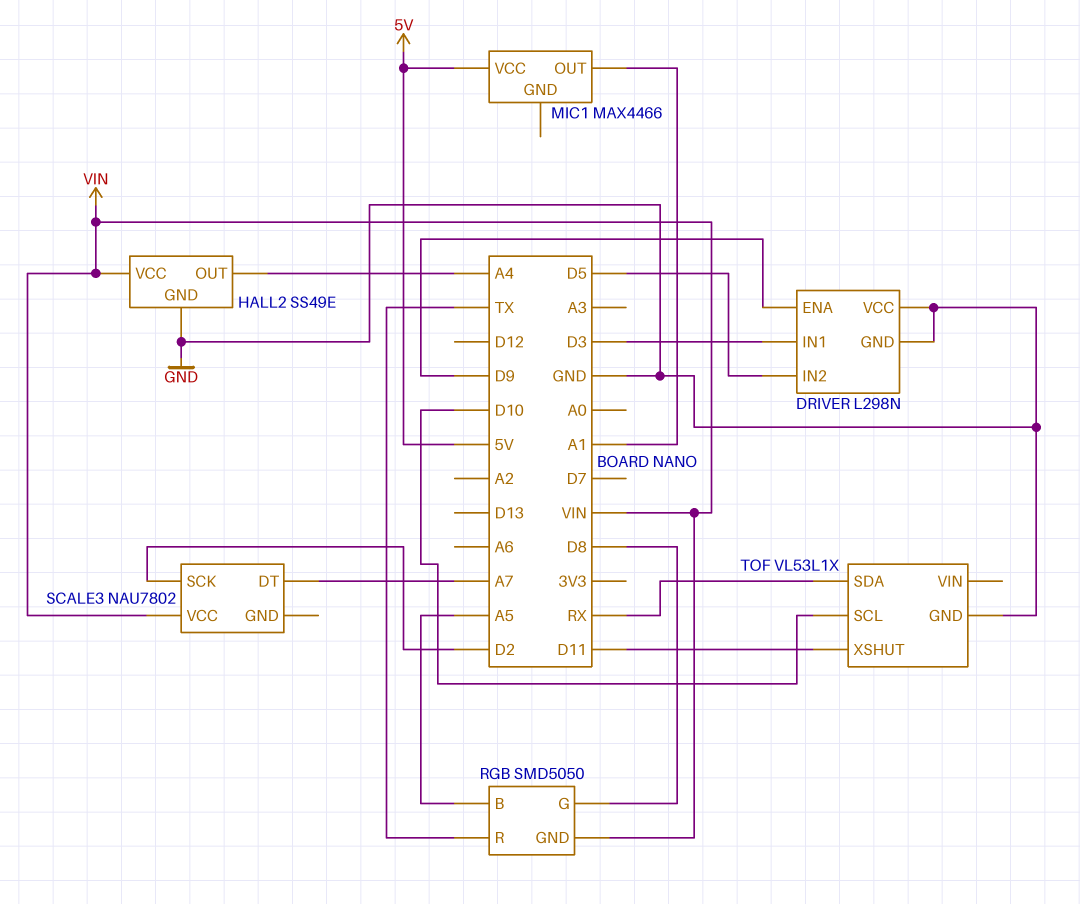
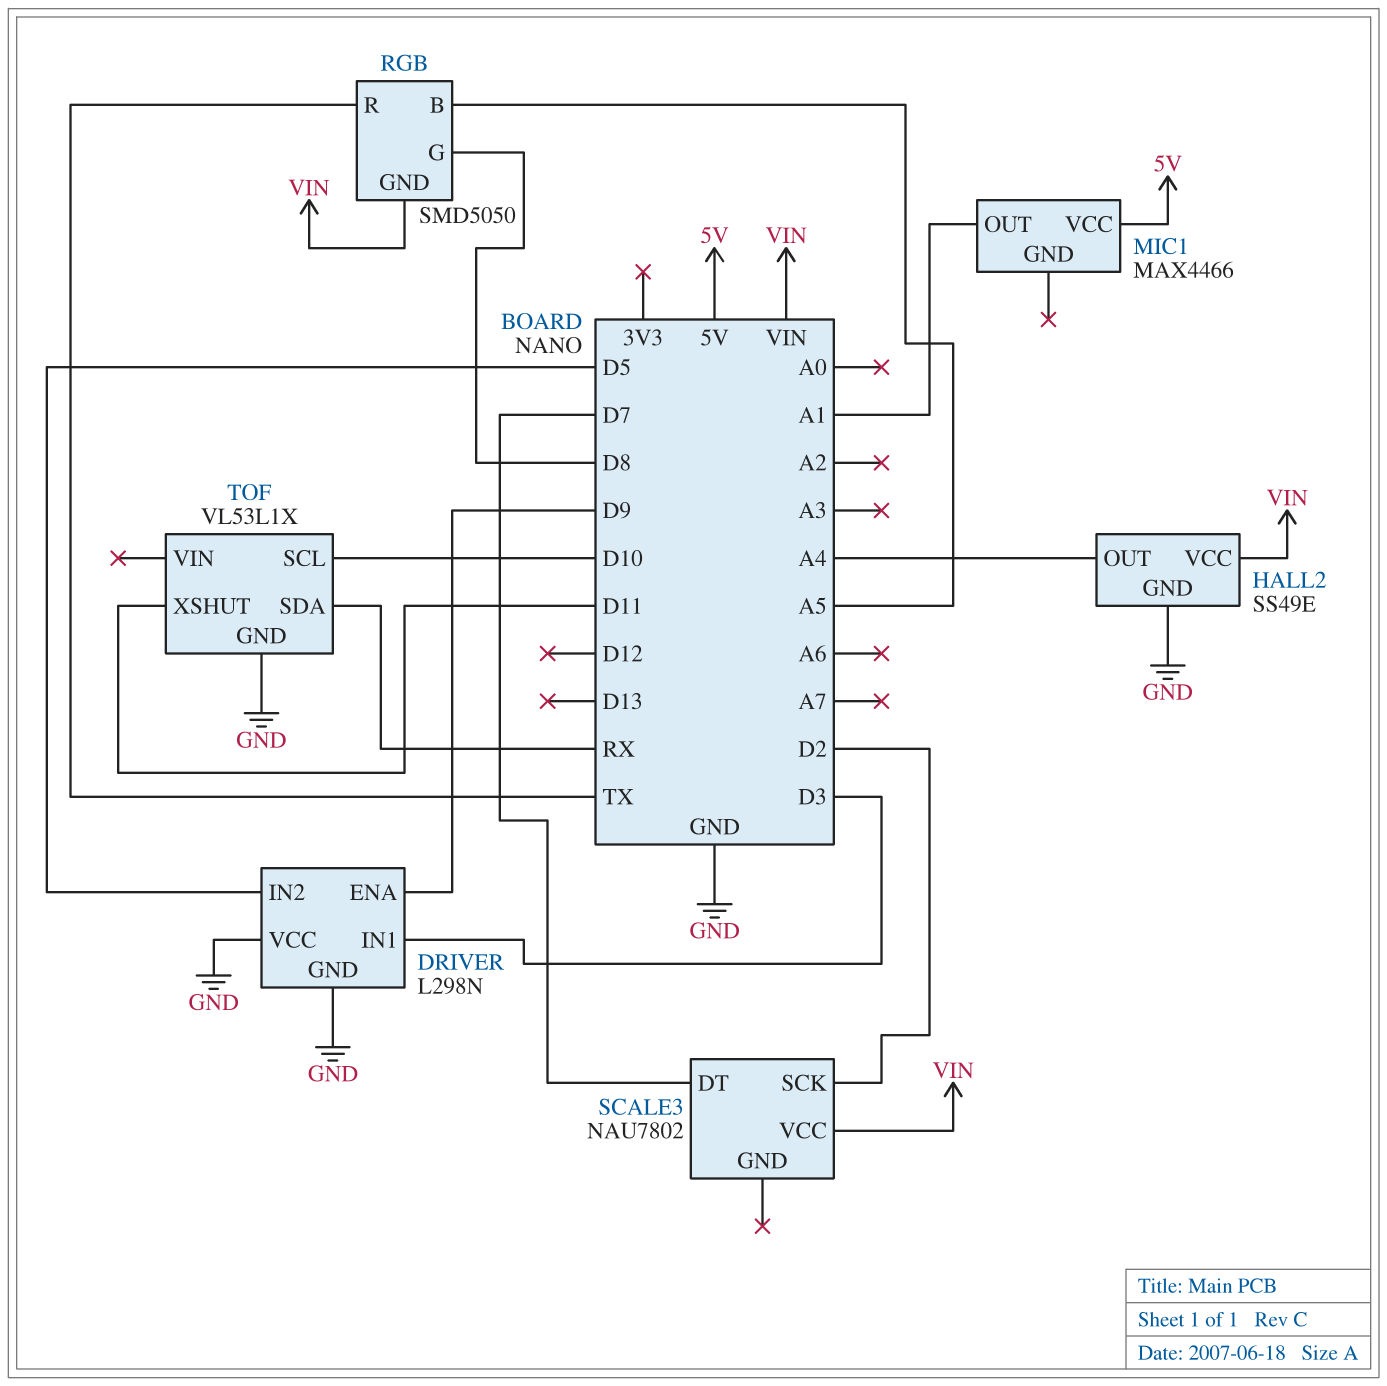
SCALE3 pin DT: A7 -> D7

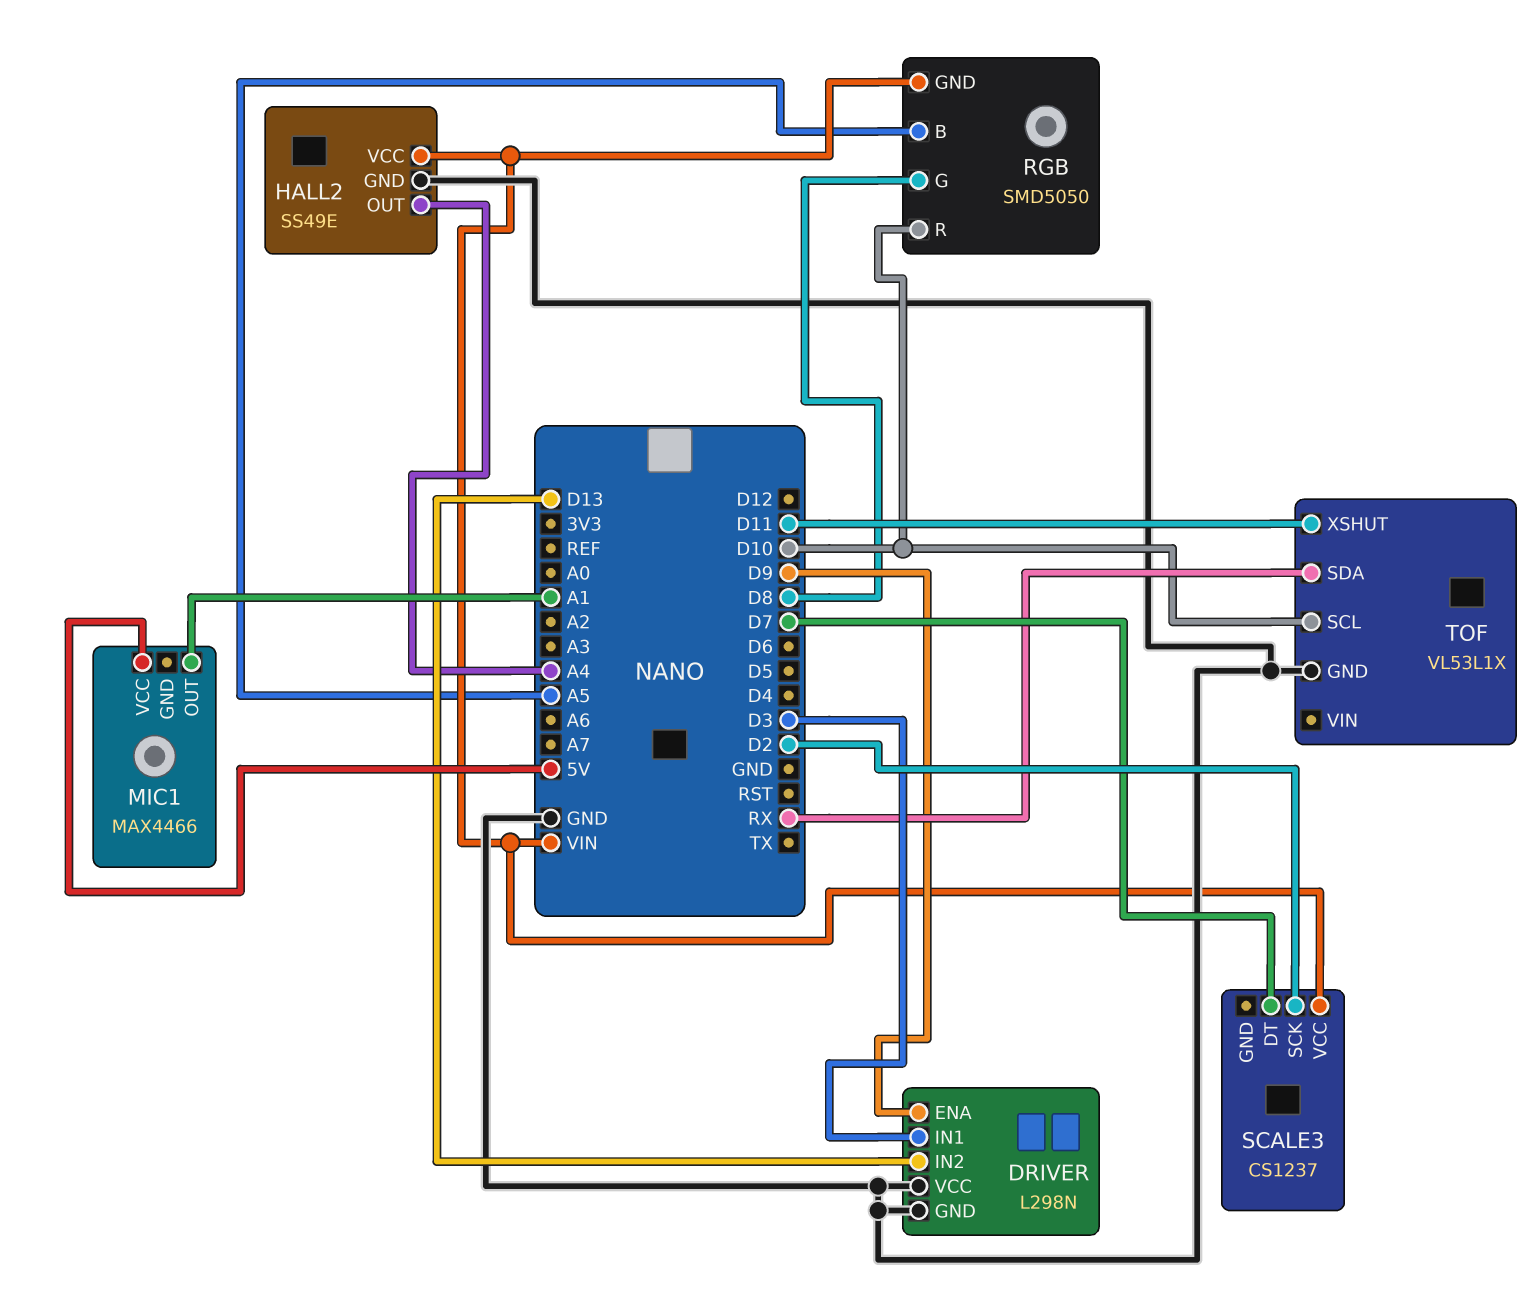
DRIVER pin IN2: D5 -> D13
RGB pin R: TX -> D10
SCALE3: NAU7802 -> CS1237

